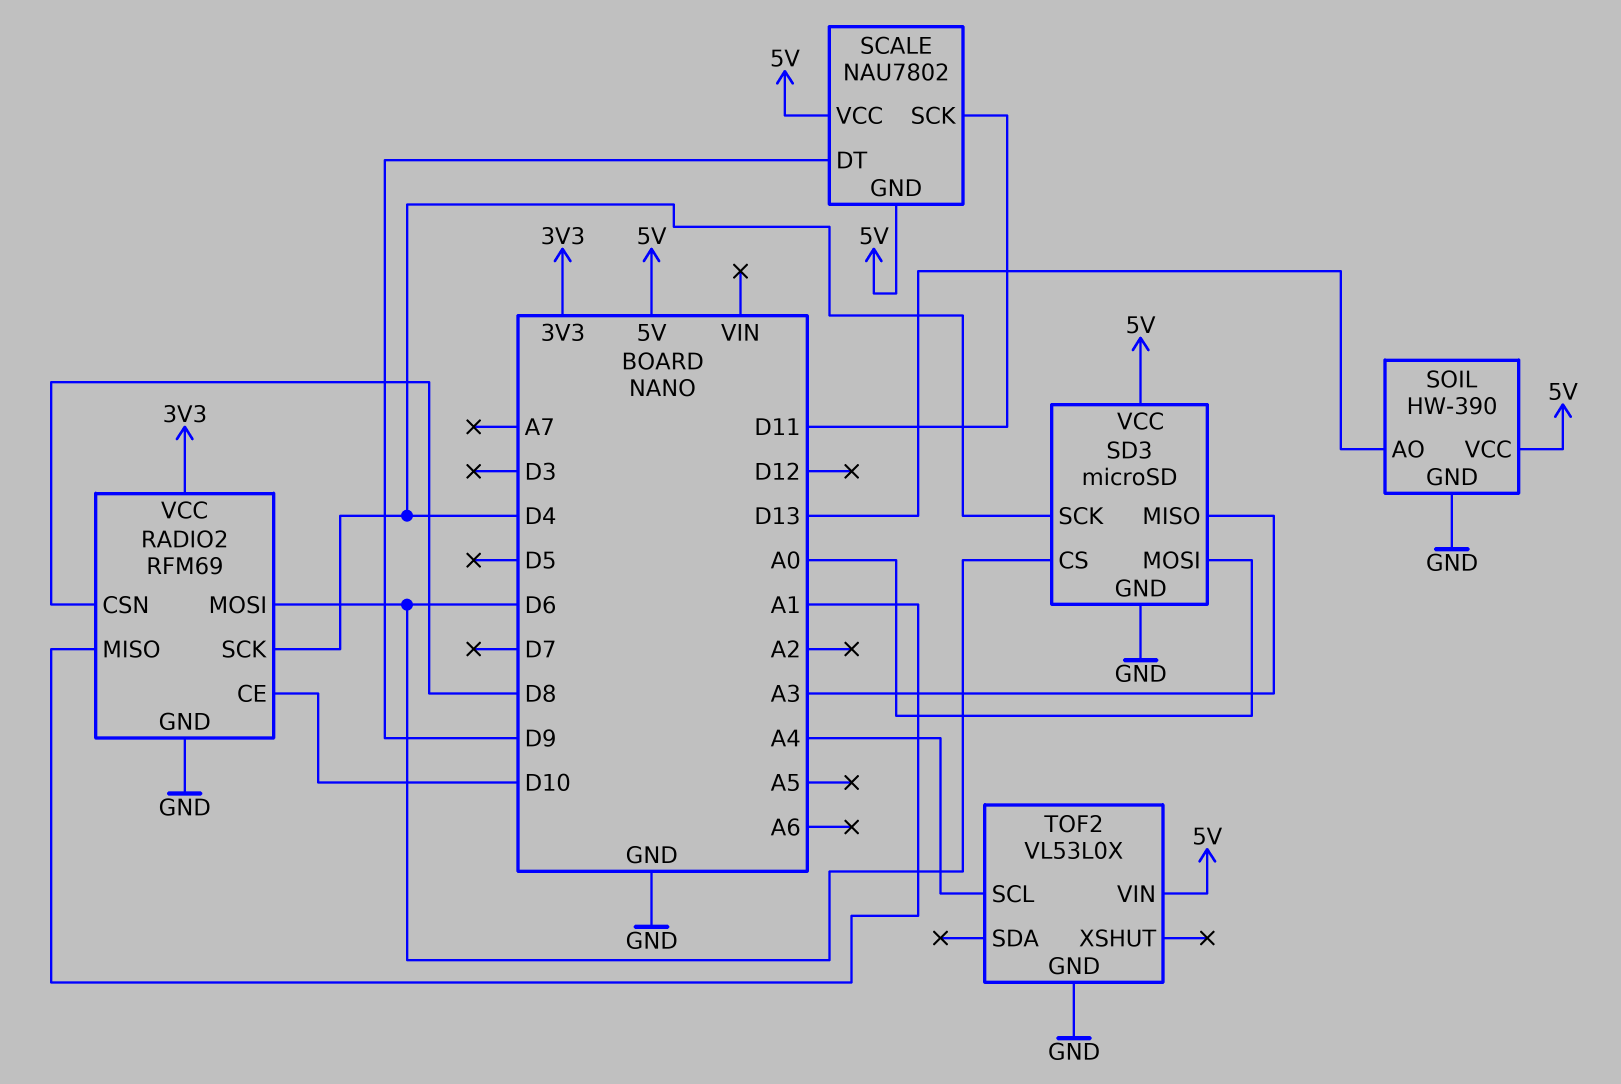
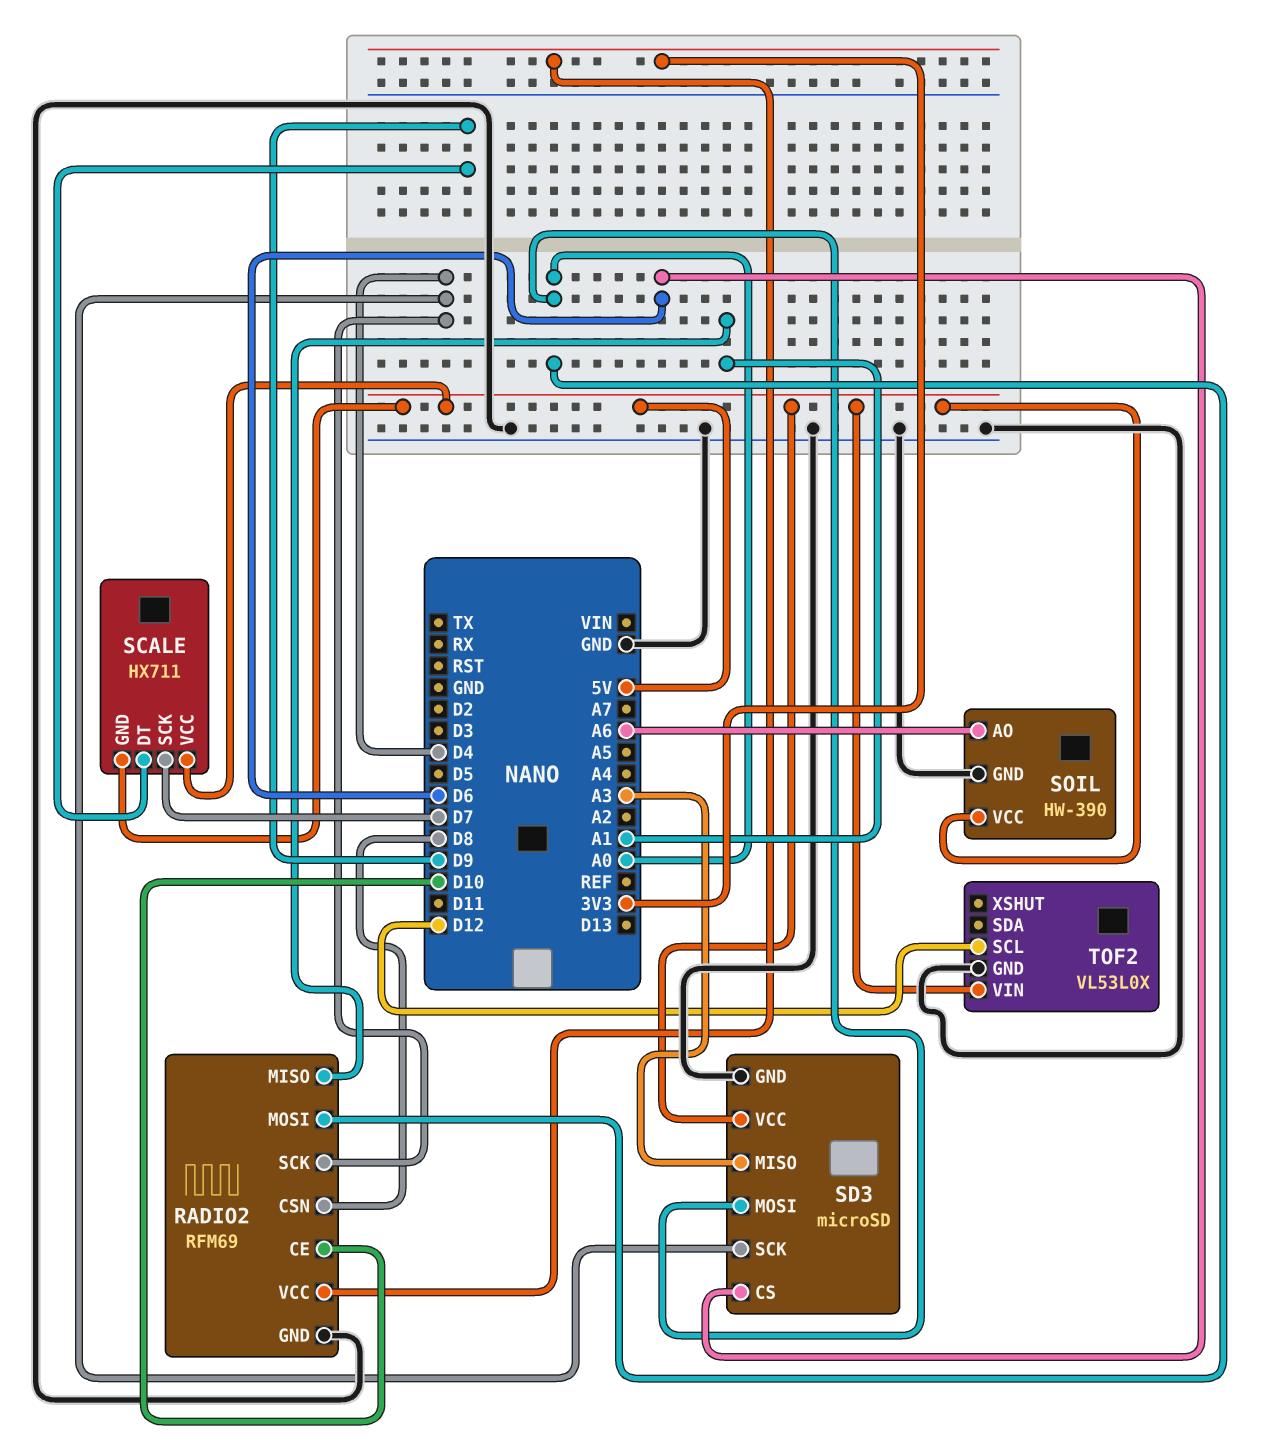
RADIO2 pin MOSI: D6 -> A0
SCALE: NAU7802 -> HX711
SCALE pin SCK: D11 -> D7
SOIL pin AO: D13 -> A6
TOF2 pin SCL: A4 -> D12

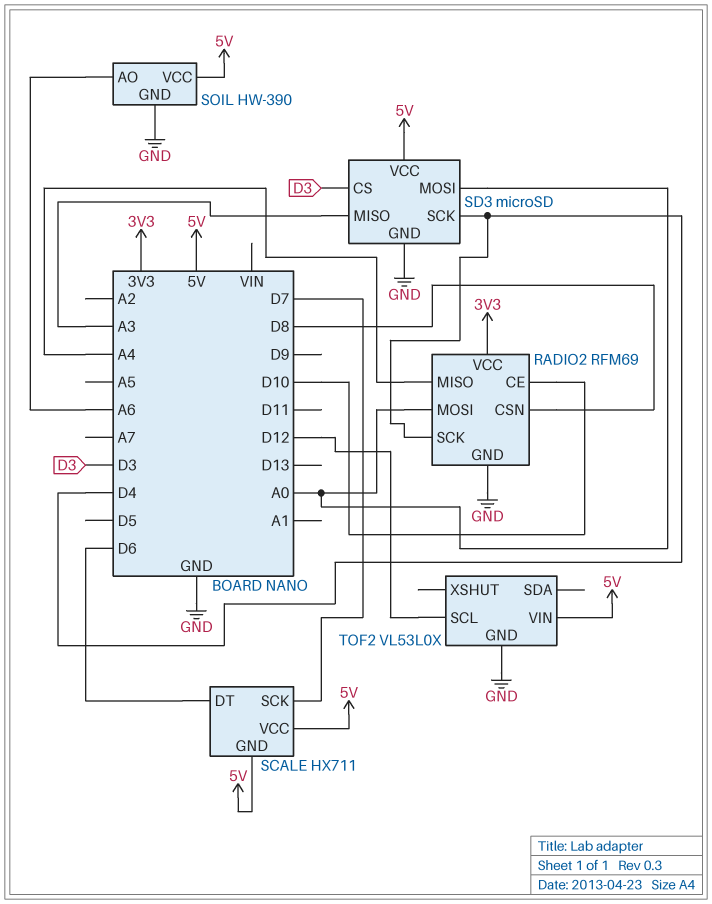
RADIO2 pin MISO: A1 -> A4
SCALE pin DT: D9 -> D6
SD3 pin CS: D6 -> D3

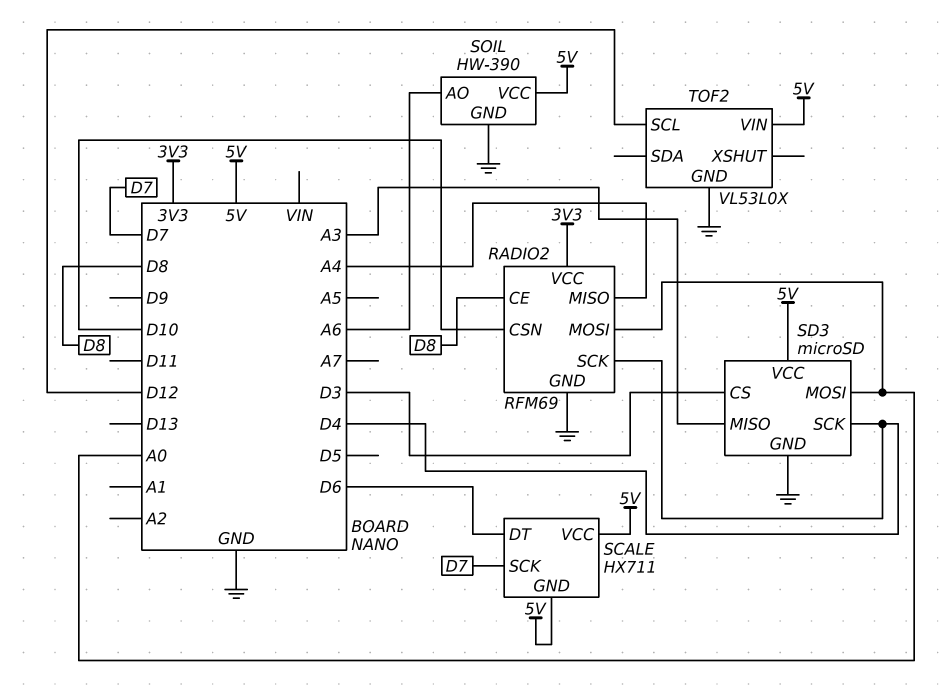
RADIO2 pin CE: D10 -> D8
RADIO2 pin CSN: D8 -> D10

